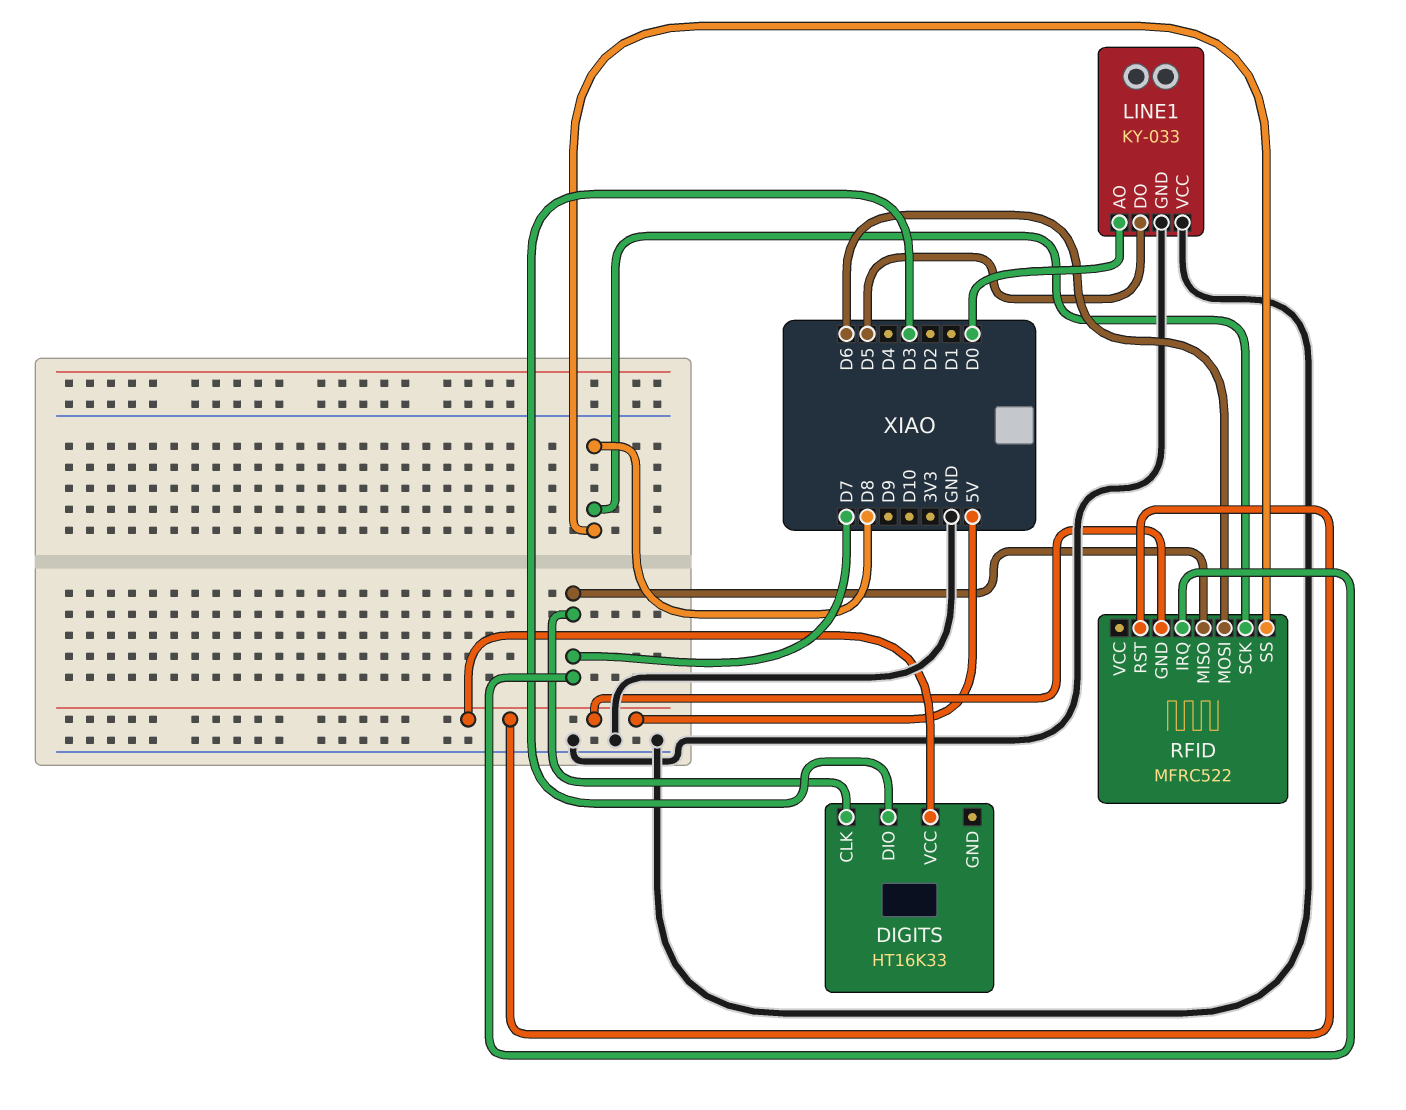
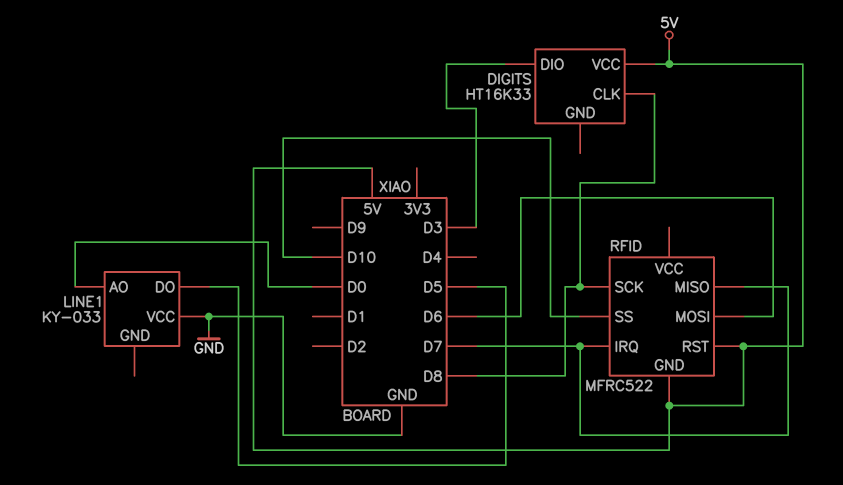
DIGITS pin CLK: D7 -> D8
LINE1 pin GND: GND -> none
RFID pin SS: D8 -> D10

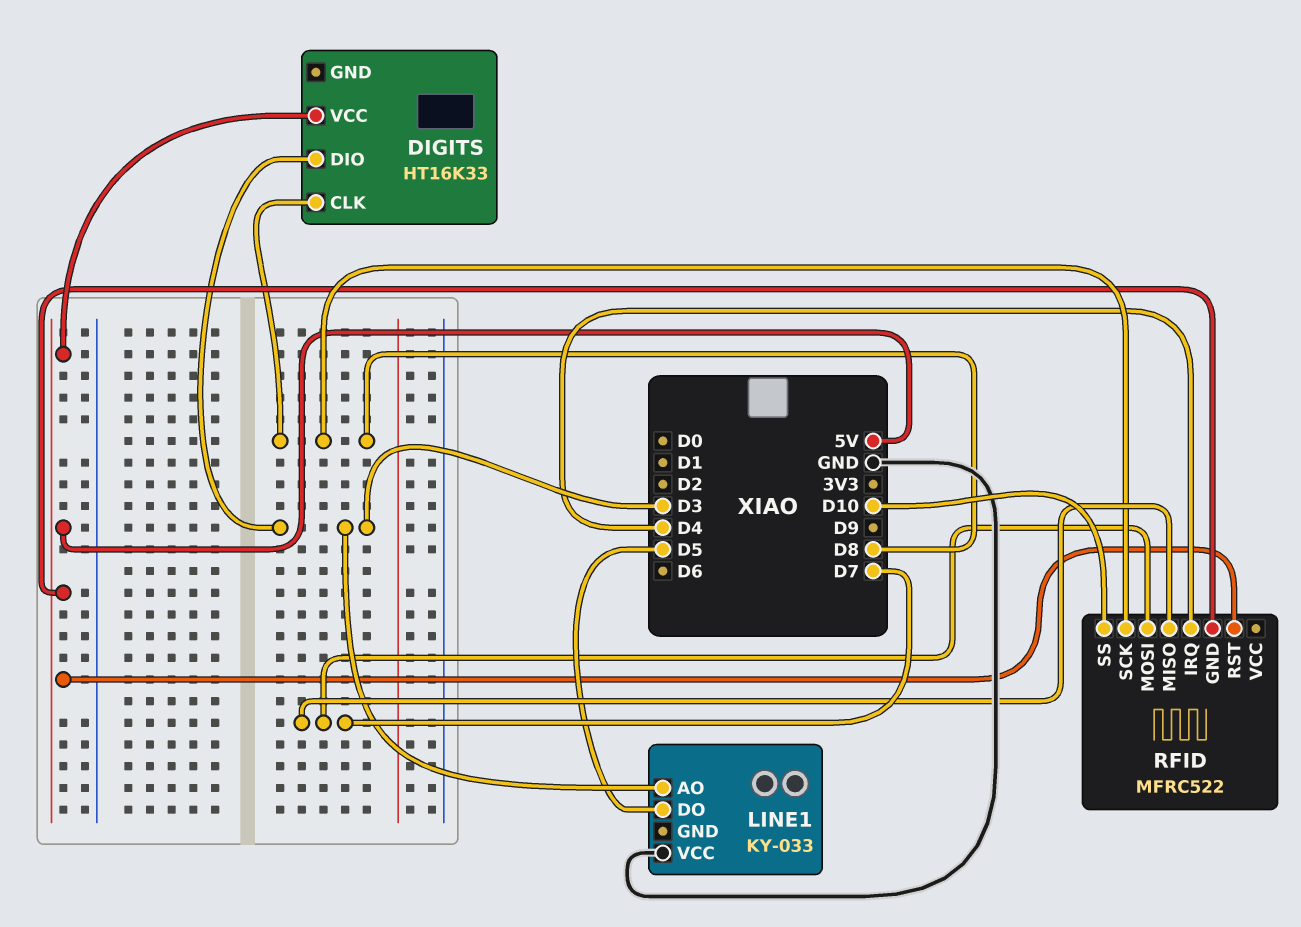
LINE1 pin AO: D0 -> D3
RFID pin IRQ: D7 -> D4
RFID pin MOSI: D6 -> D7

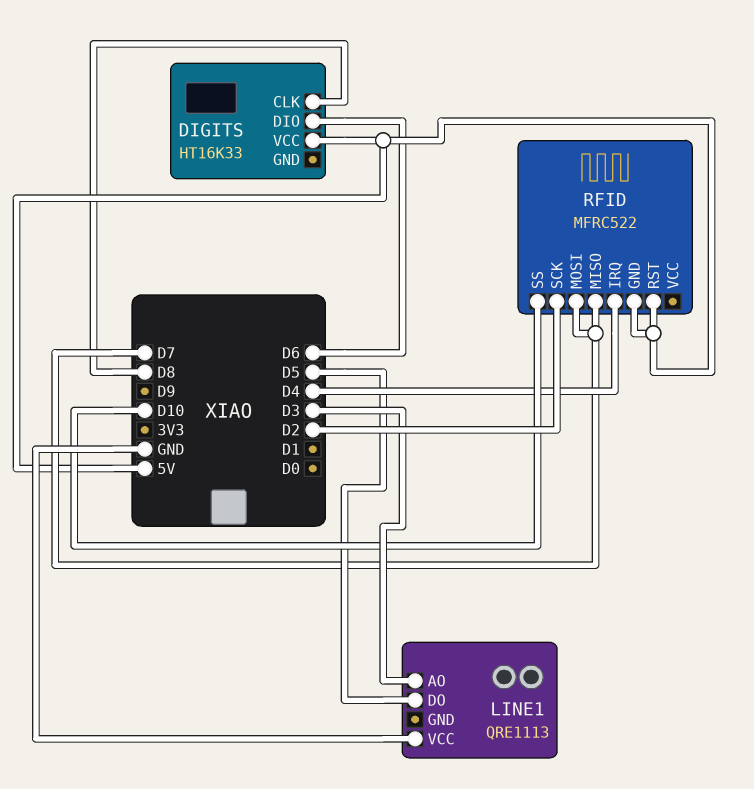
DIGITS pin DIO: D3 -> D6
LINE1: KY-033 -> QRE1113
RFID pin SCK: D8 -> D2

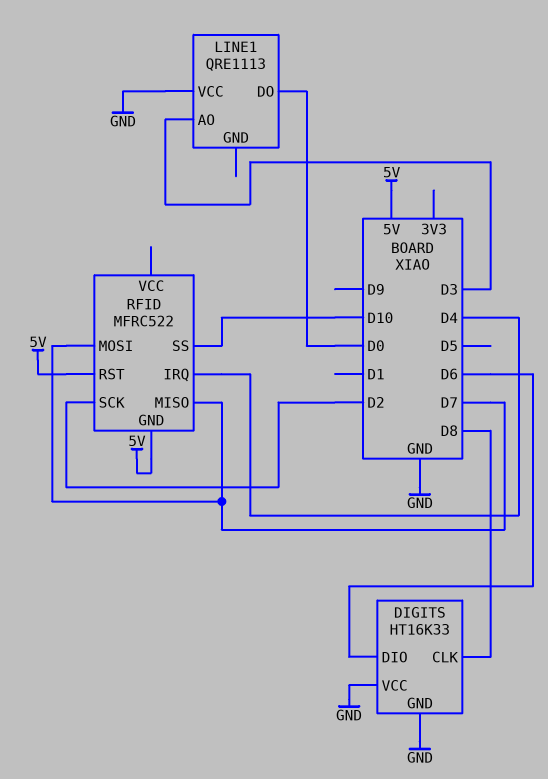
DIGITS pin GND: none -> GND
DIGITS pin VCC: 5V -> GND
LINE1 pin DO: D5 -> D0

